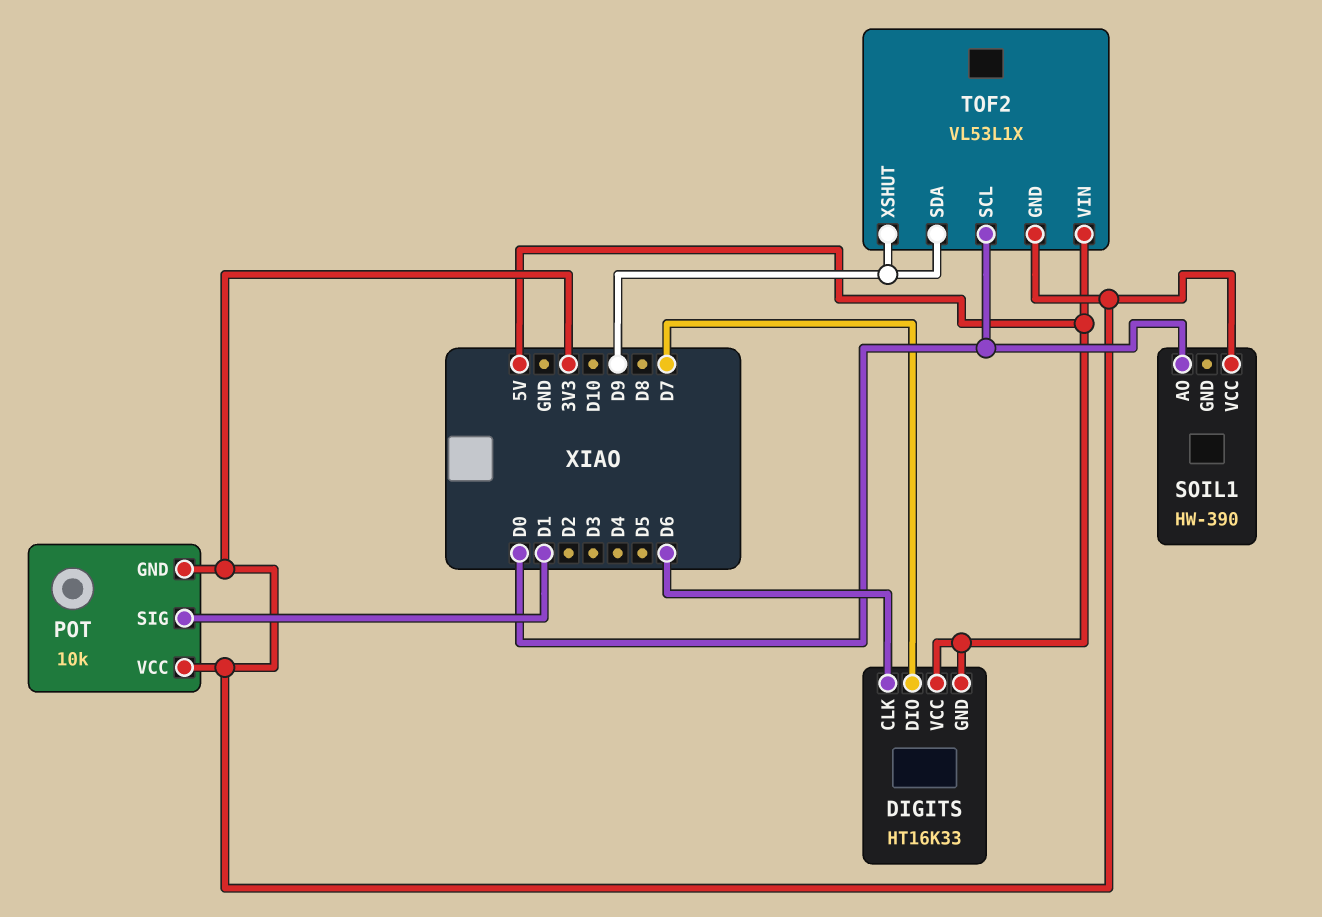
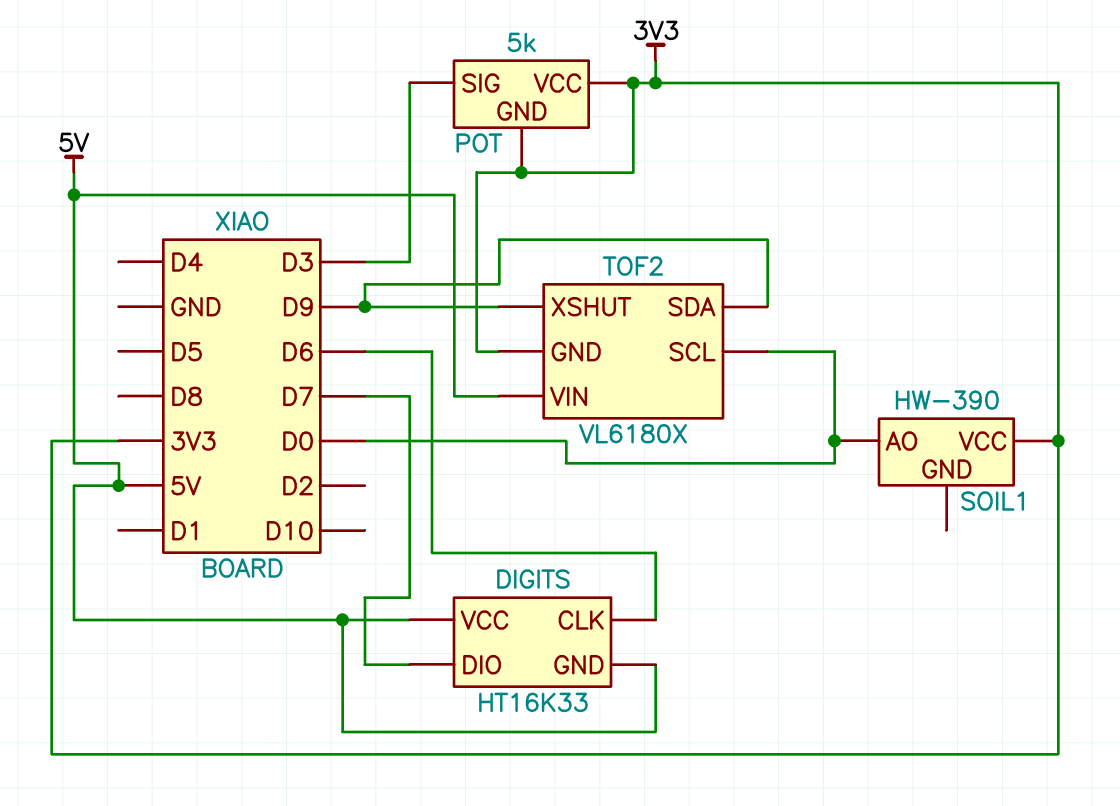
POT: 10k -> 5k
POT pin SIG: D1 -> D3
TOF2: VL53L1X -> VL6180X

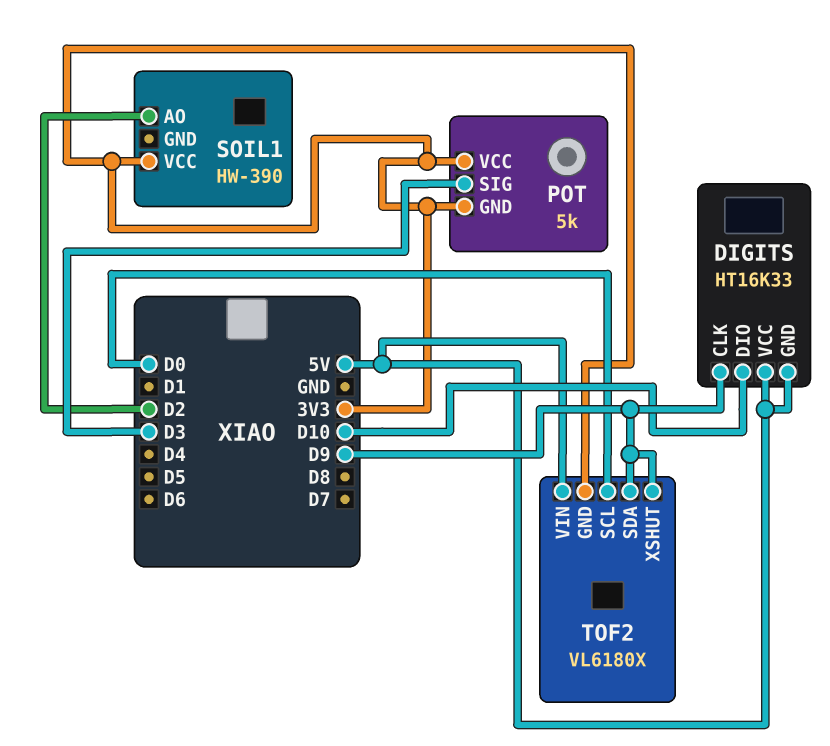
DIGITS pin CLK: D6 -> D9
DIGITS pin DIO: D7 -> D10
SOIL1 pin AO: D0 -> D2

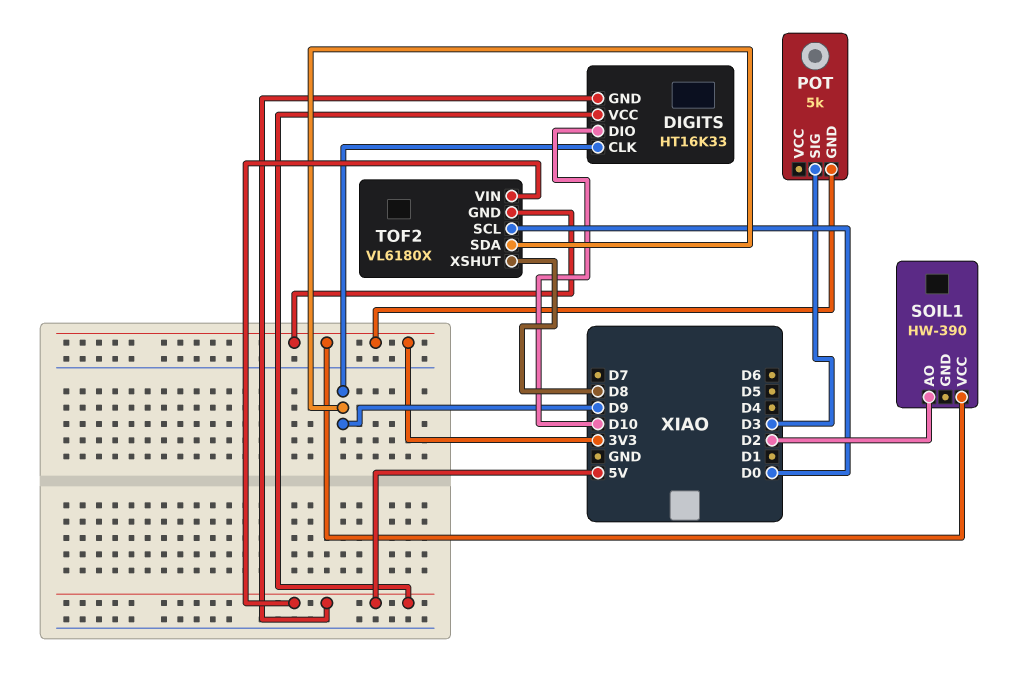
POT pin VCC: 3V3 -> none
TOF2 pin XSHUT: D9 -> D8

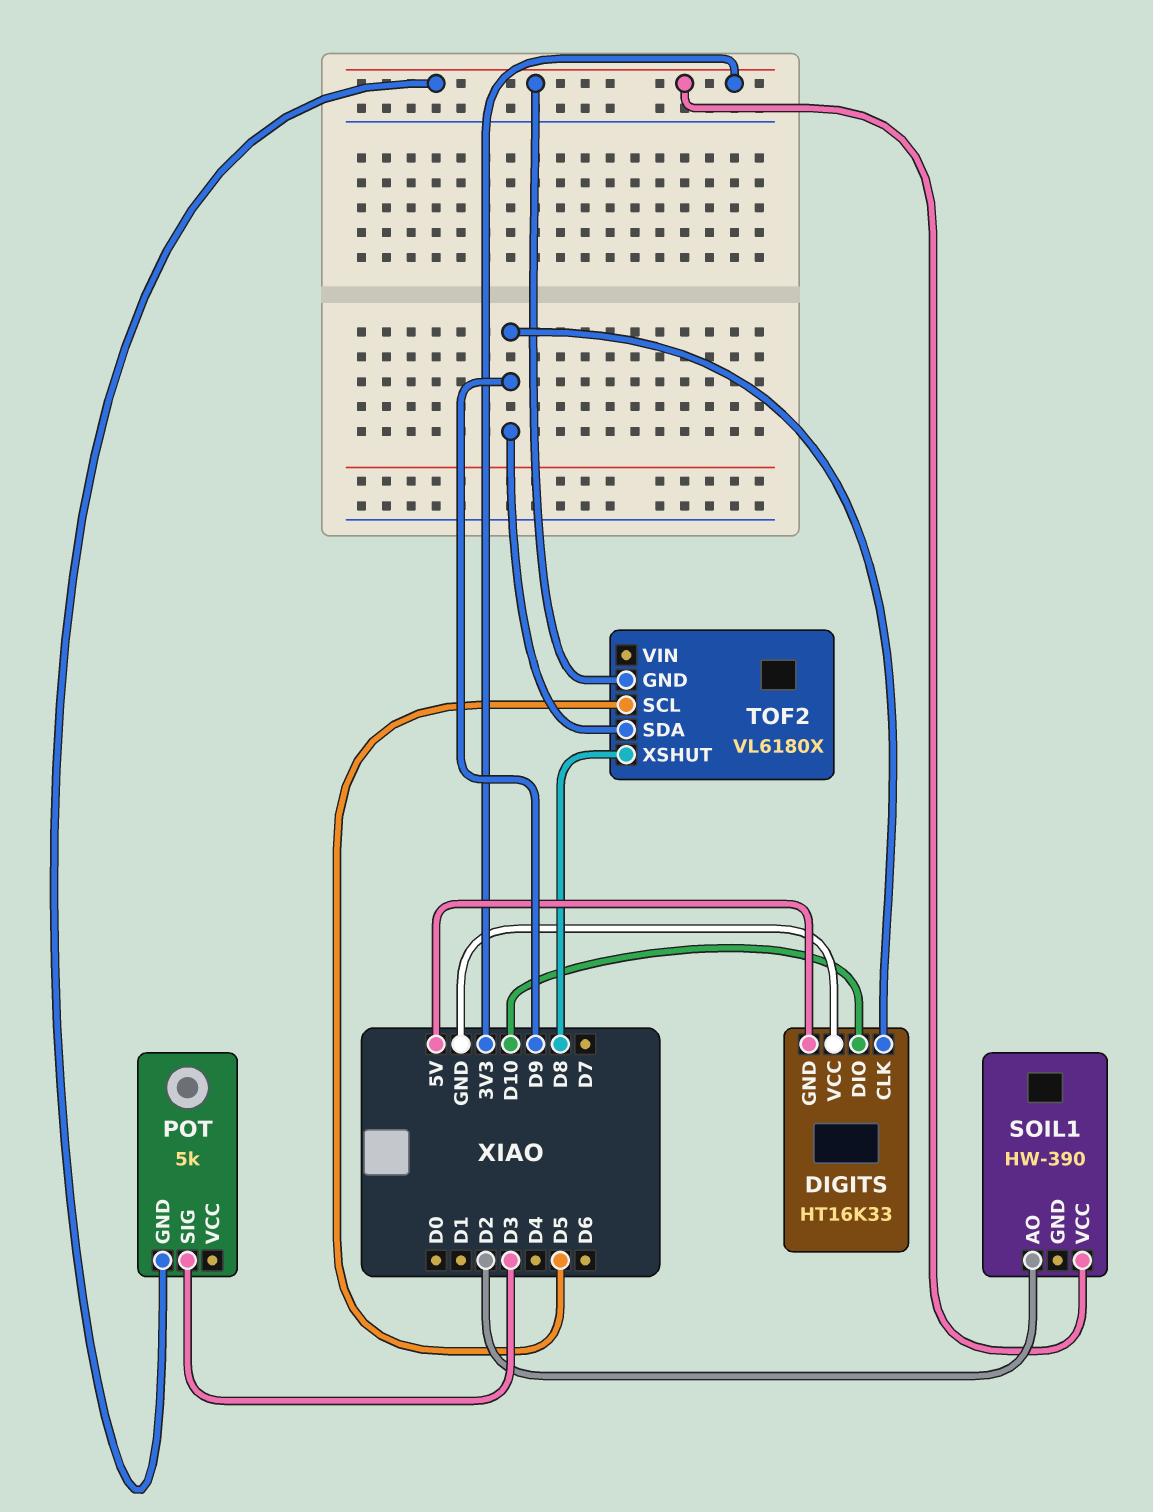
DIGITS pin VCC: 5V -> GND
TOF2 pin SCL: D0 -> D5
TOF2 pin VIN: 5V -> none

